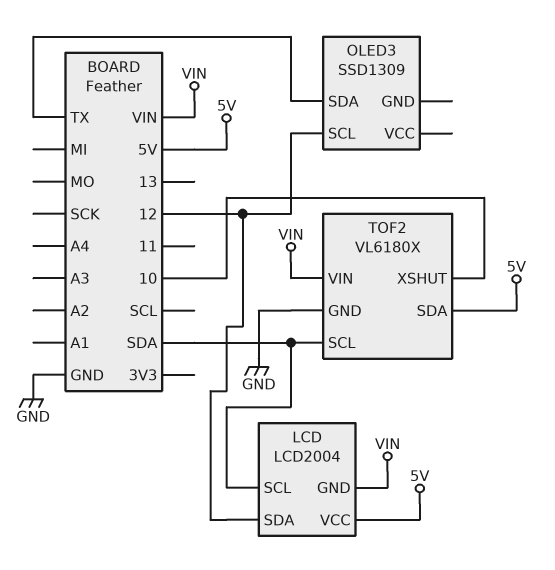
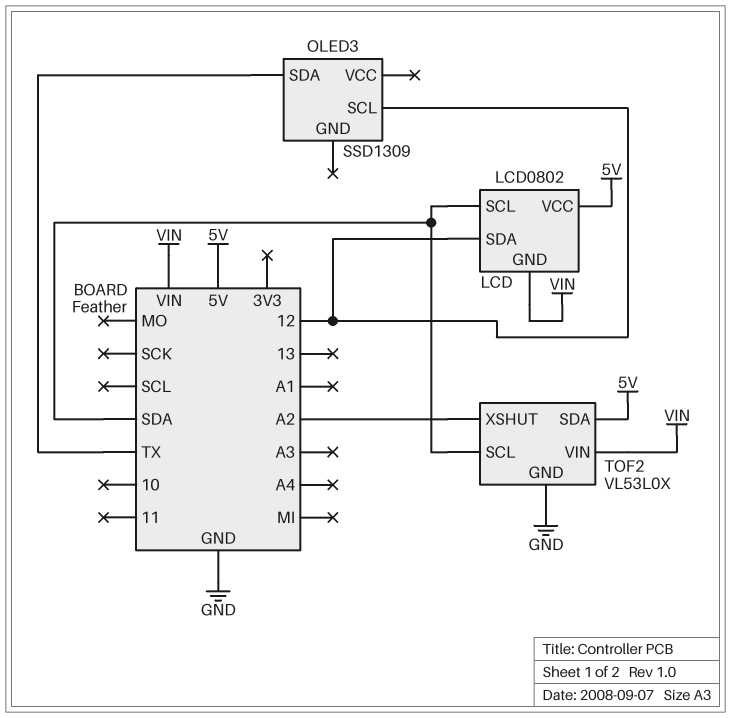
LCD: LCD2004 -> LCD0802
TOF2: VL6180X -> VL53L0X
TOF2 pin XSHUT: 10 -> A2

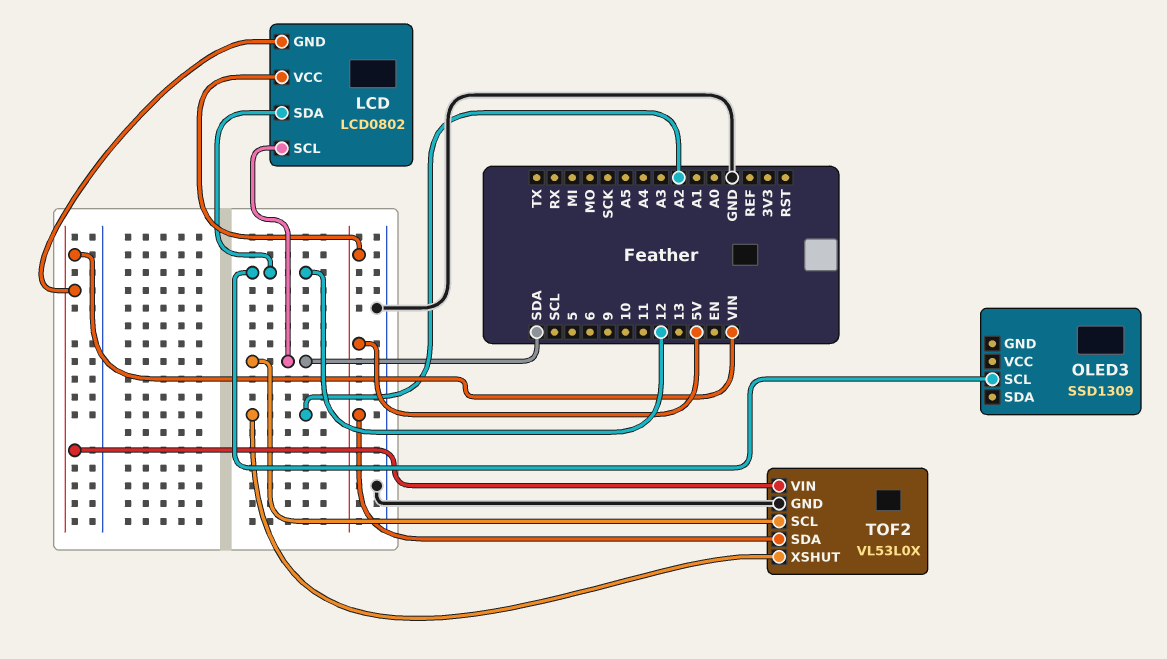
OLED3 pin SDA: TX -> none

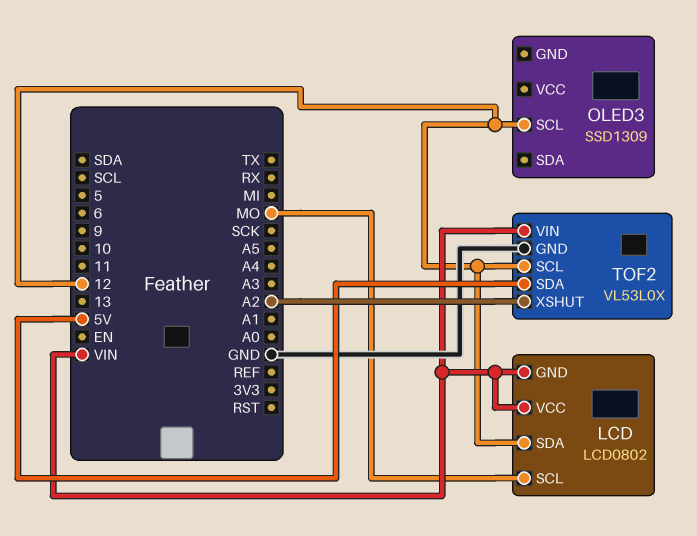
LCD pin SCL: SDA -> MO
LCD pin VCC: 5V -> VIN
TOF2 pin SCL: SDA -> 12

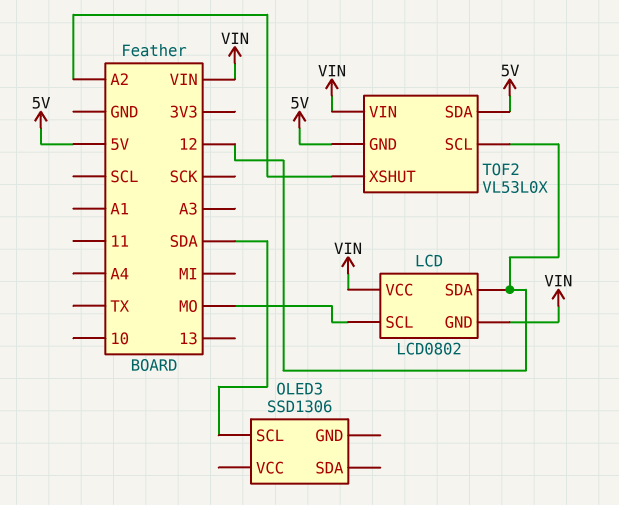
OLED3: SSD1309 -> SSD1306
OLED3 pin SCL: 12 -> SDA
TOF2 pin GND: GND -> 5V

